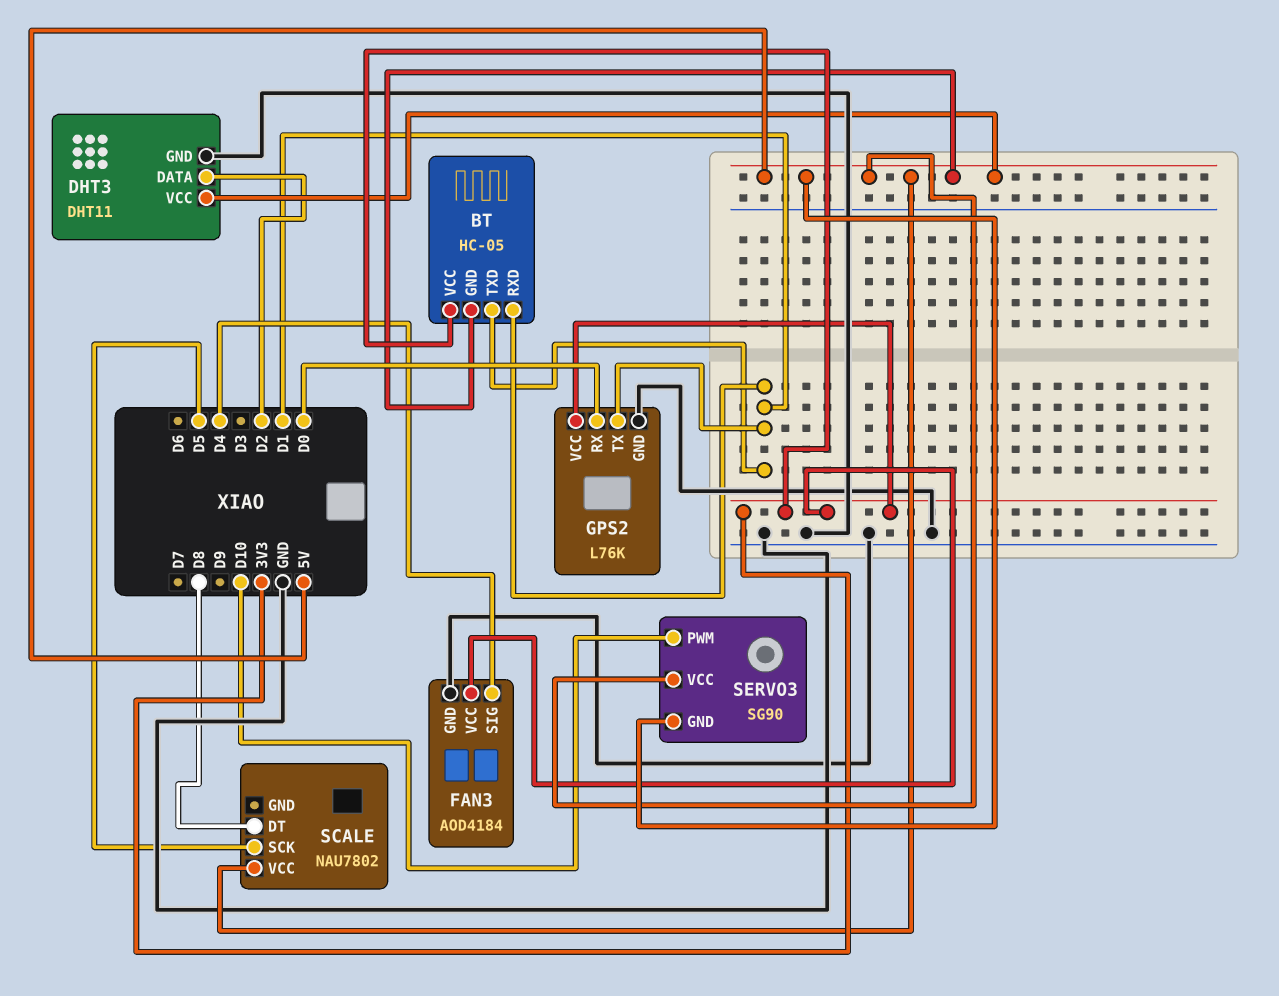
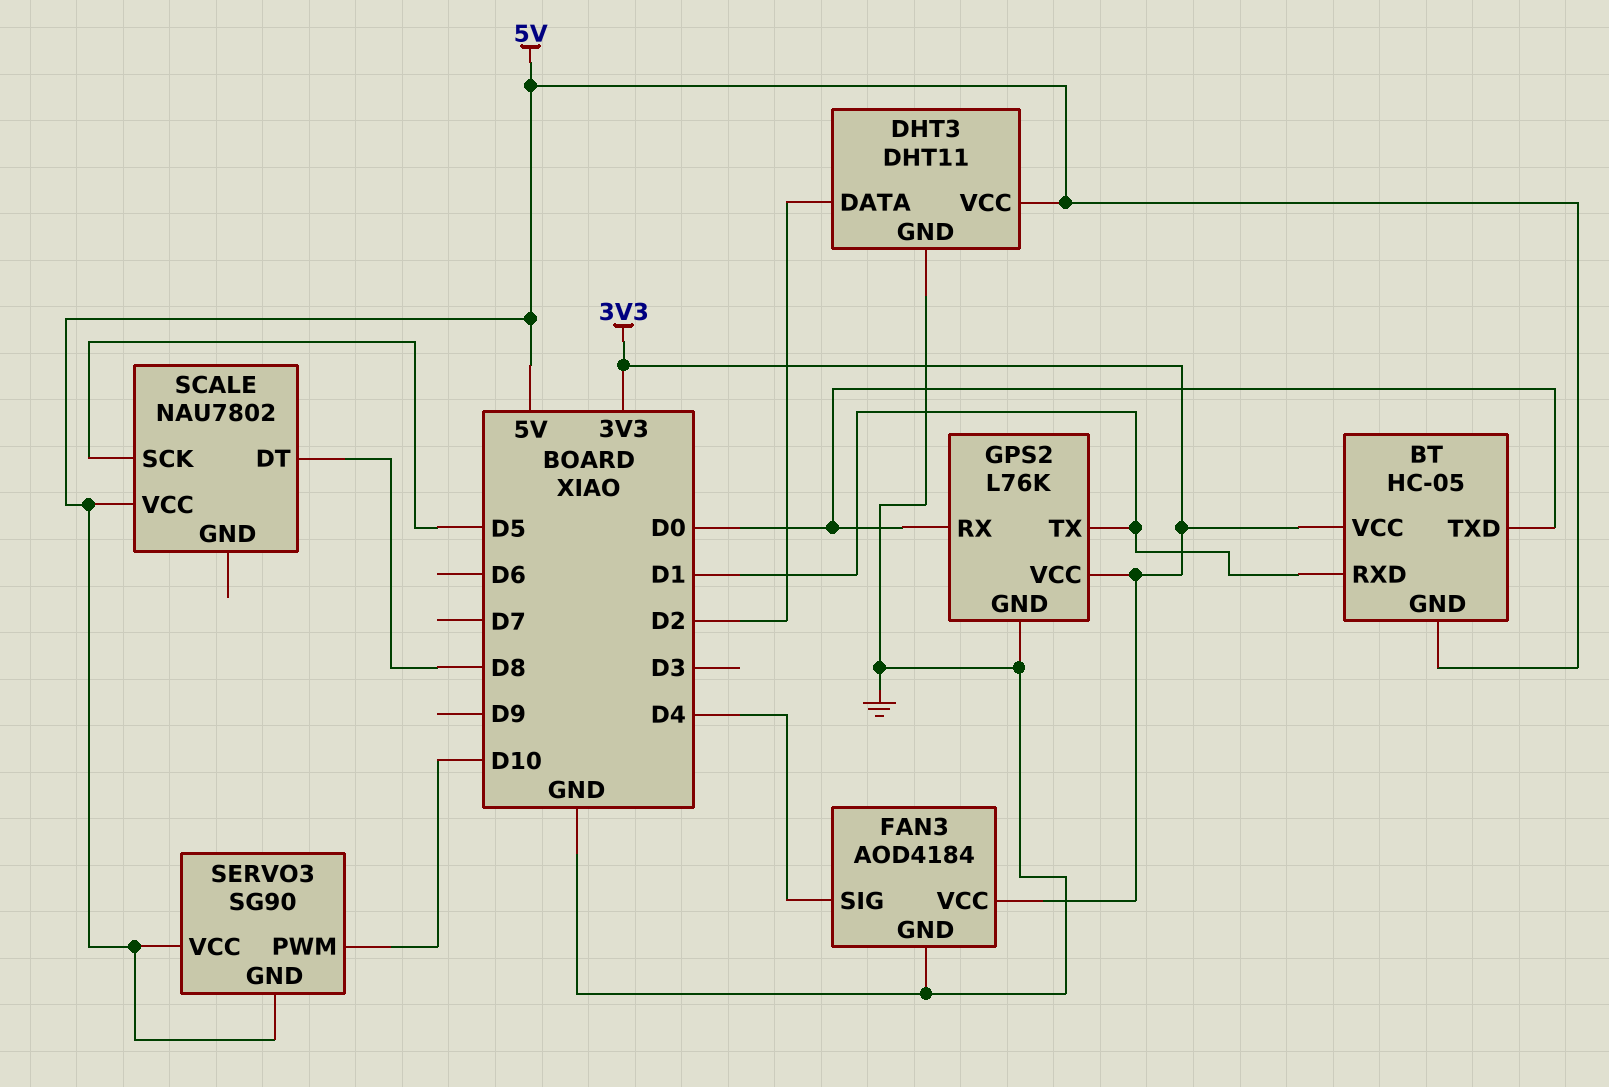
BT pin TXD: D1 -> D0

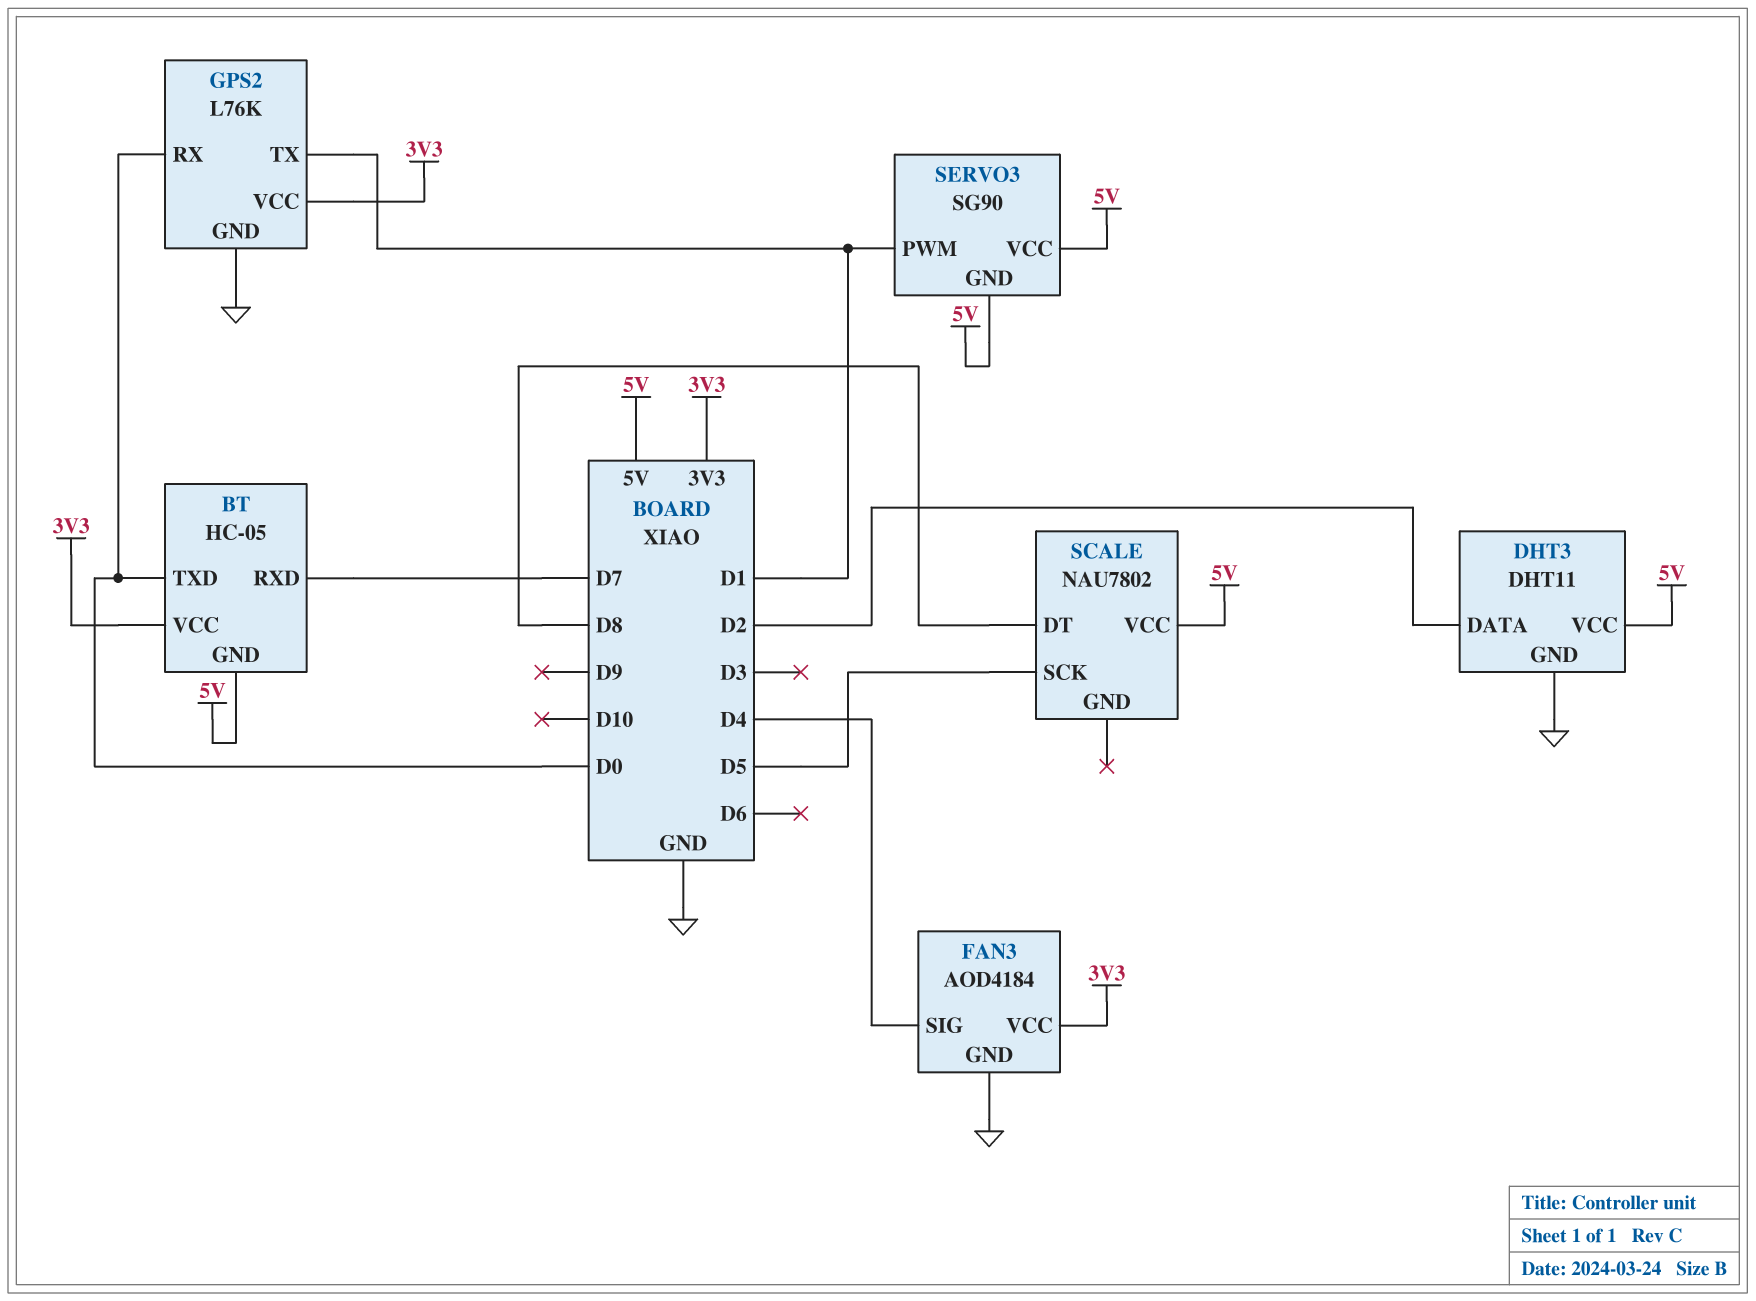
BT pin RXD: D1 -> D7
SERVO3 pin PWM: D10 -> D1

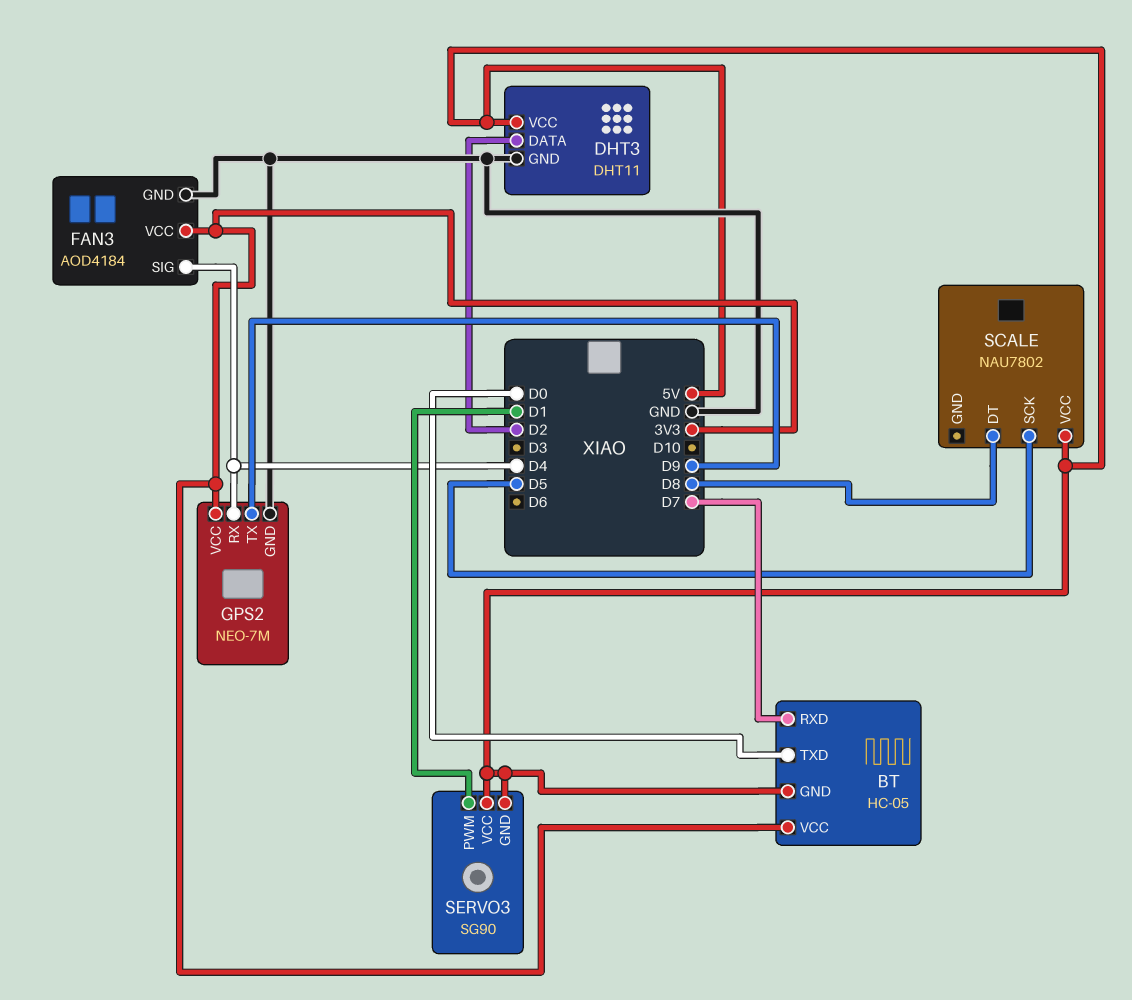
GPS2: L76K -> NEO-7M
GPS2 pin RX: D0 -> D4
GPS2 pin TX: D1 -> D9

